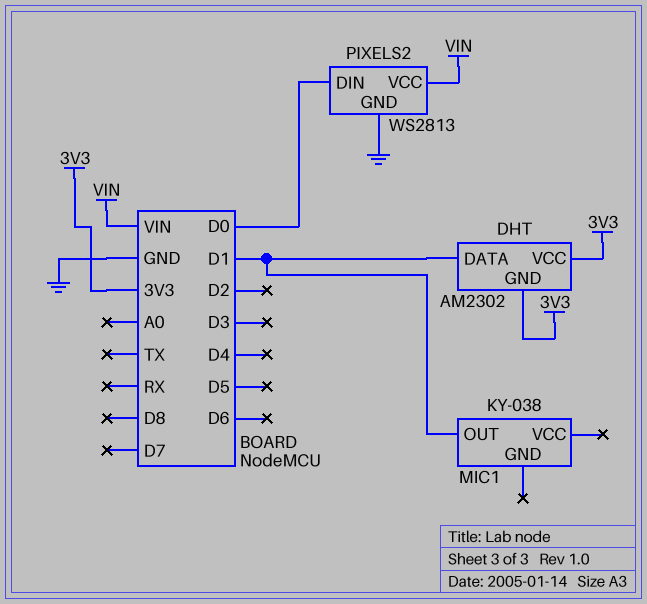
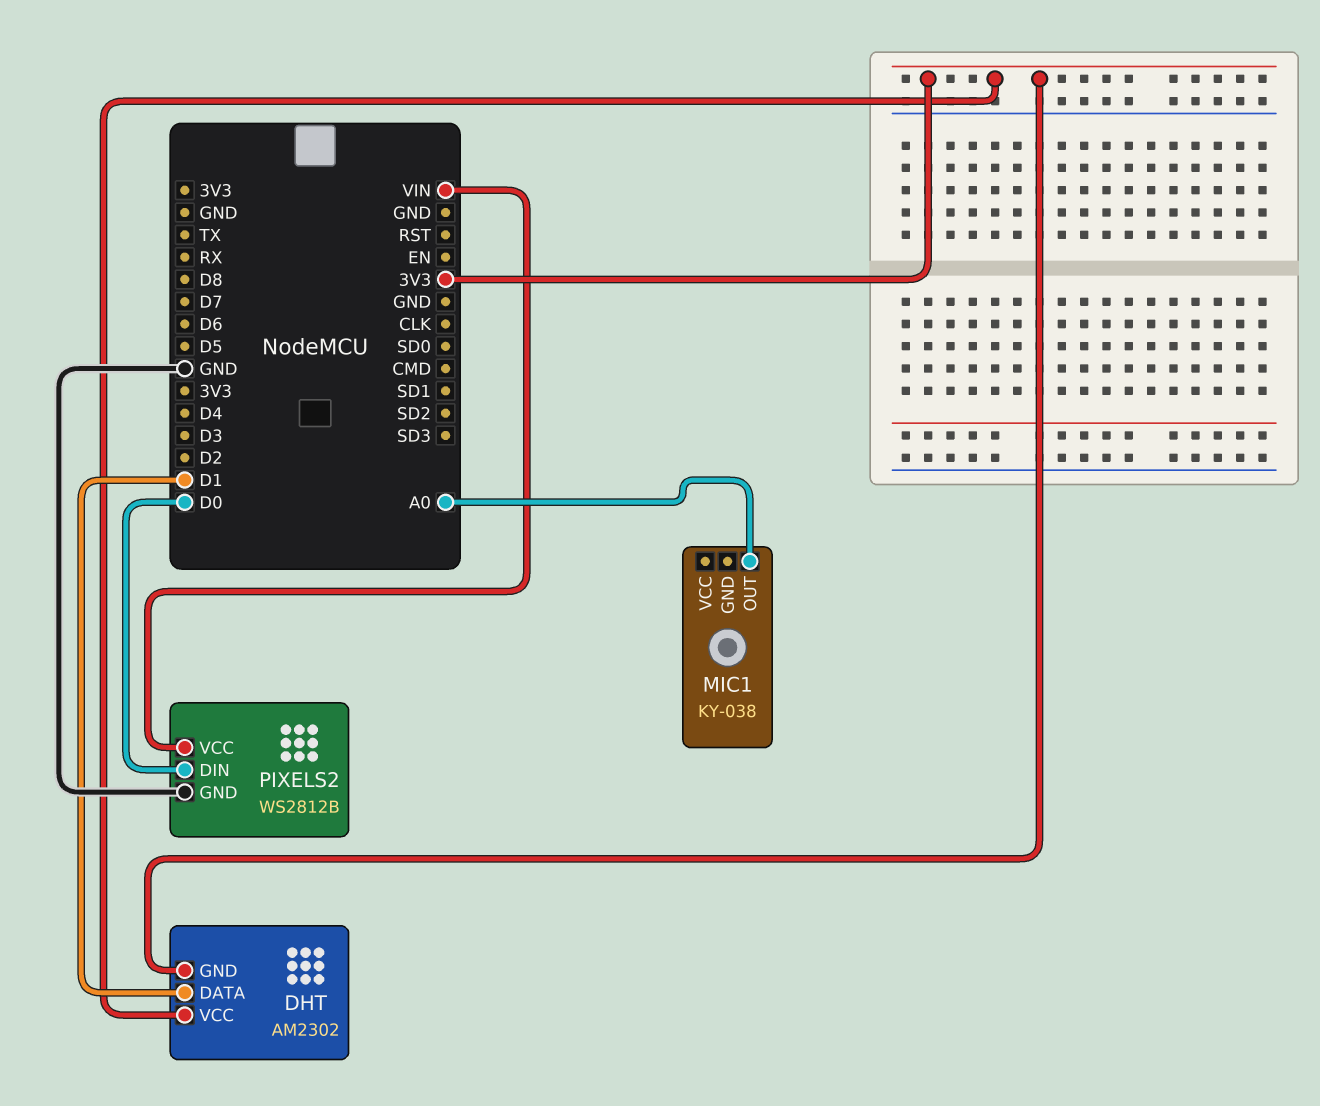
MIC1 pin OUT: D1 -> A0
PIXELS2: WS2813 -> WS2812B

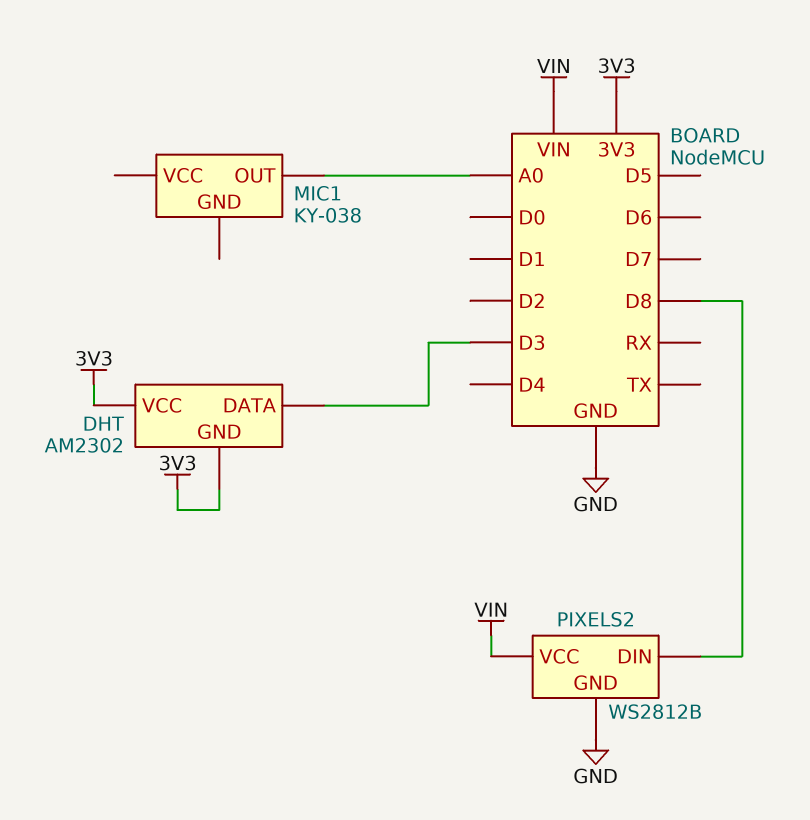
DHT pin DATA: D1 -> D3
PIXELS2 pin DIN: D0 -> D8

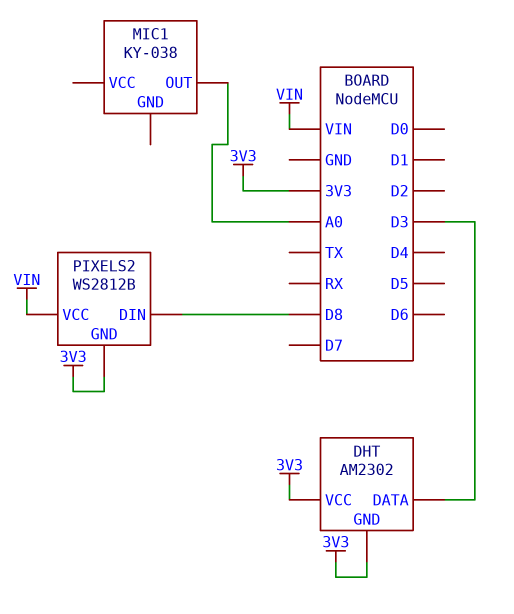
PIXELS2 pin GND: GND -> 3V3

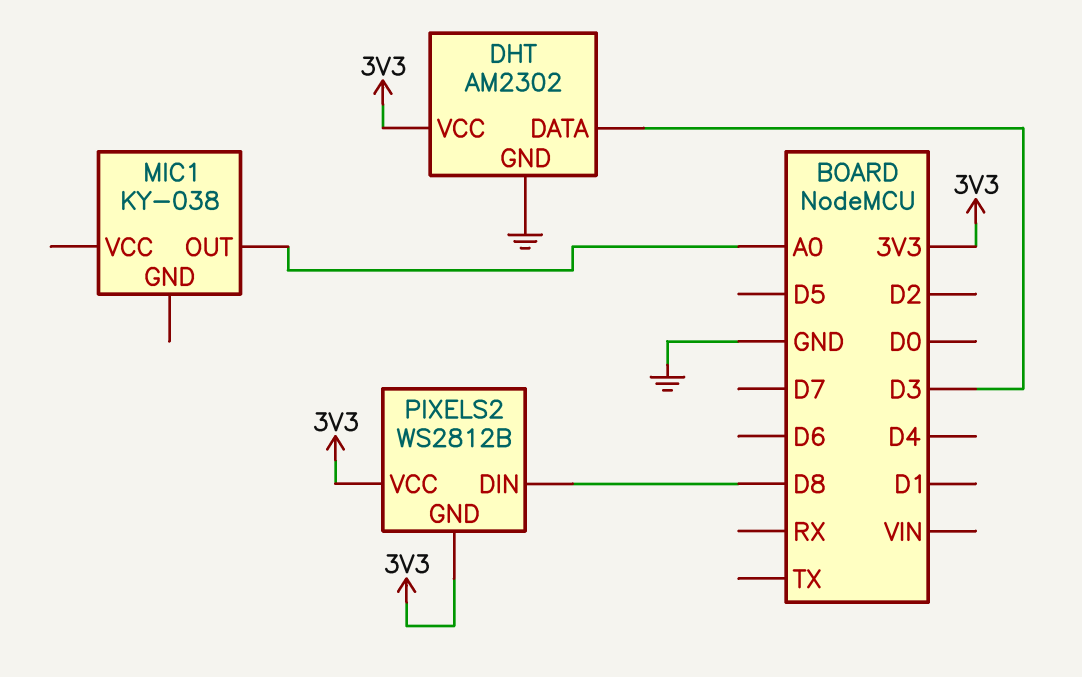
DHT pin GND: 3V3 -> GND
PIXELS2 pin VCC: VIN -> 3V3

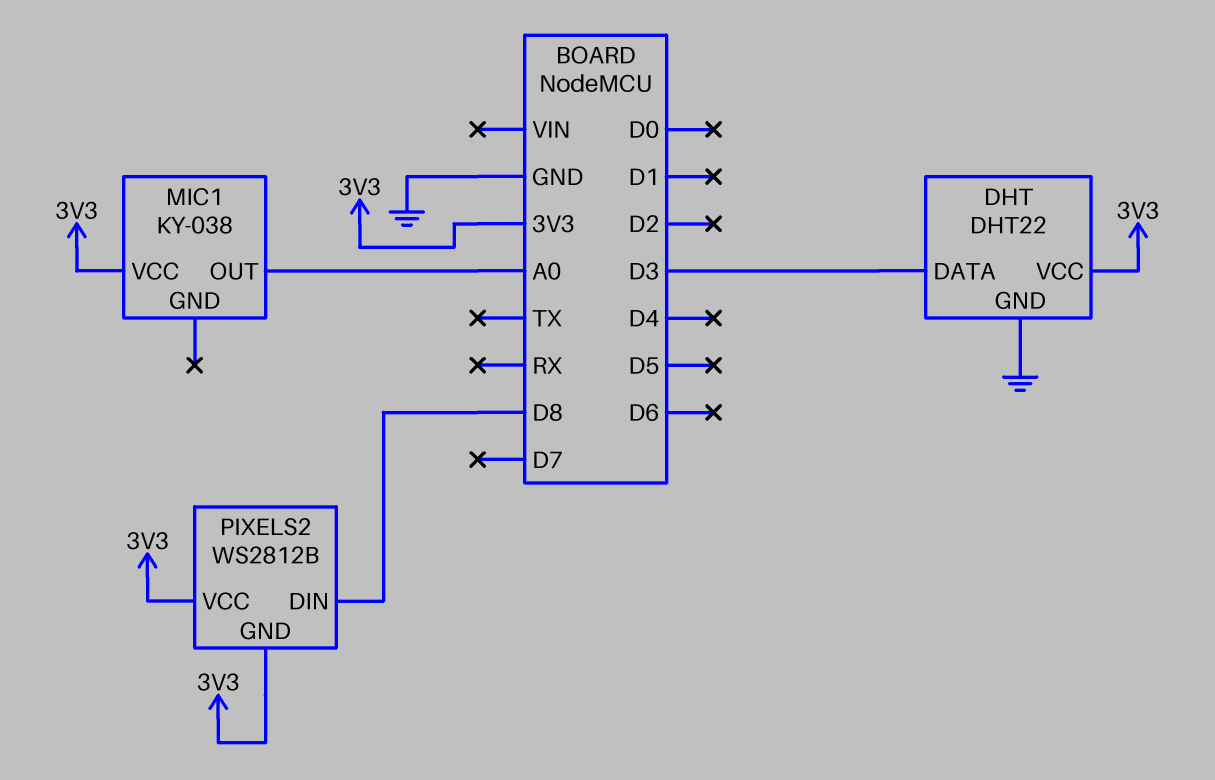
DHT: AM2302 -> DHT22
MIC1 pin VCC: none -> 3V3

